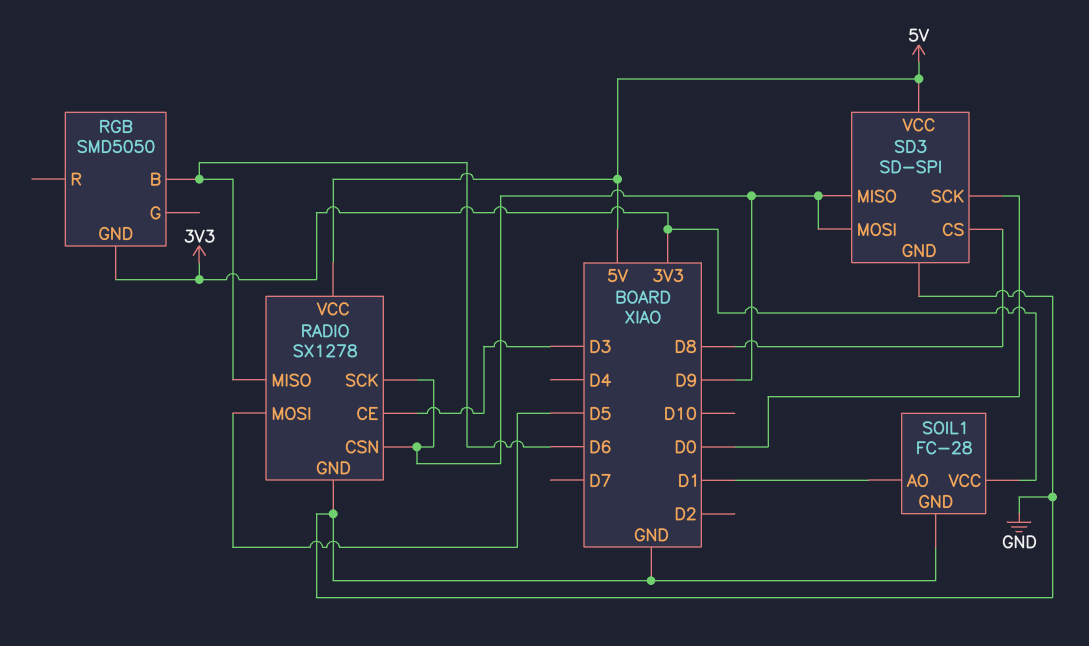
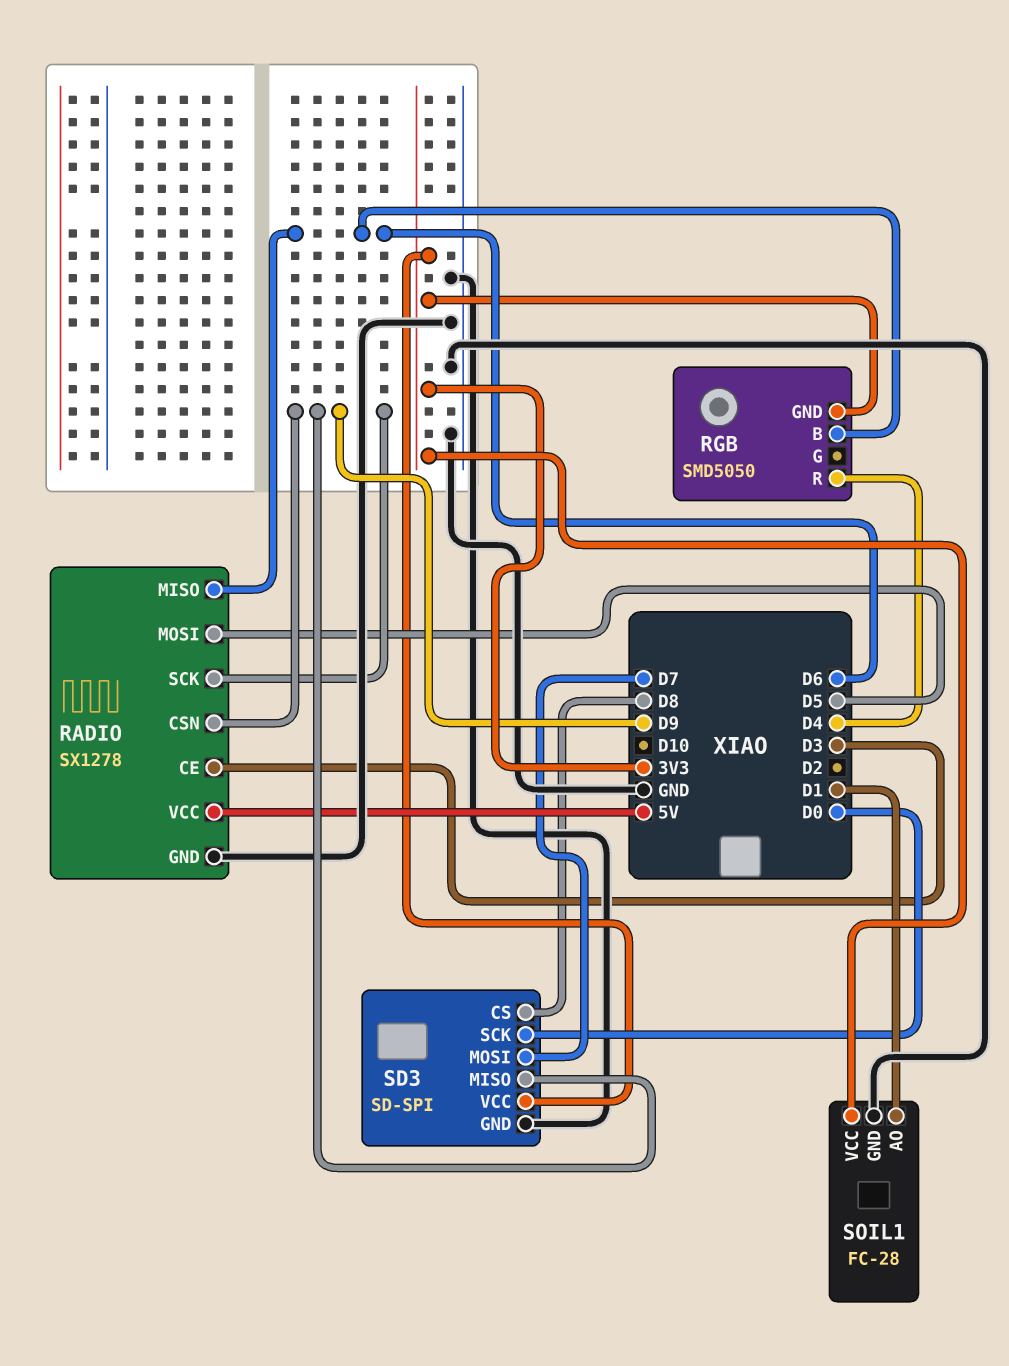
RGB pin R: none -> D4
SD3 pin MOSI: D9 -> D7
SD3 pin VCC: 5V -> 3V3

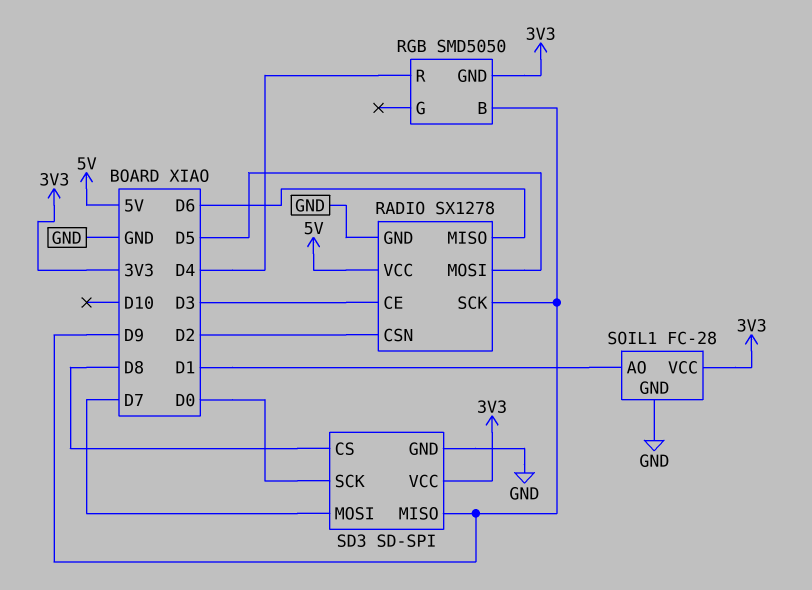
RADIO pin CSN: D9 -> D2
RGB pin B: D6 -> D9

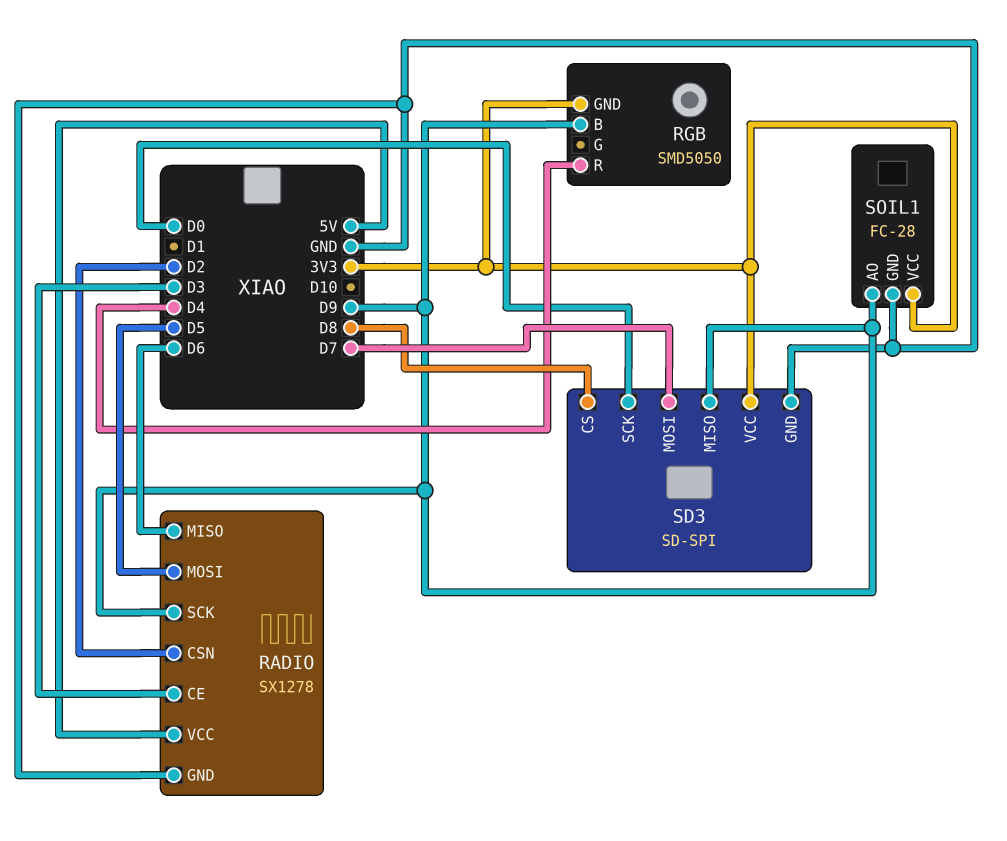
SOIL1 pin AO: D1 -> D9

